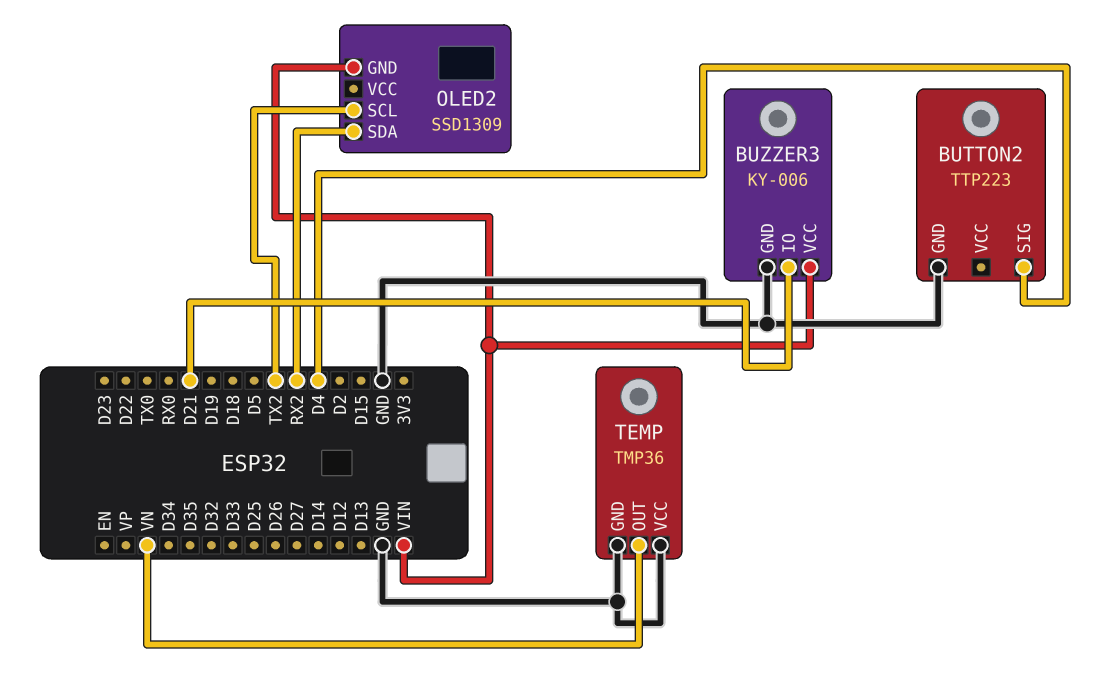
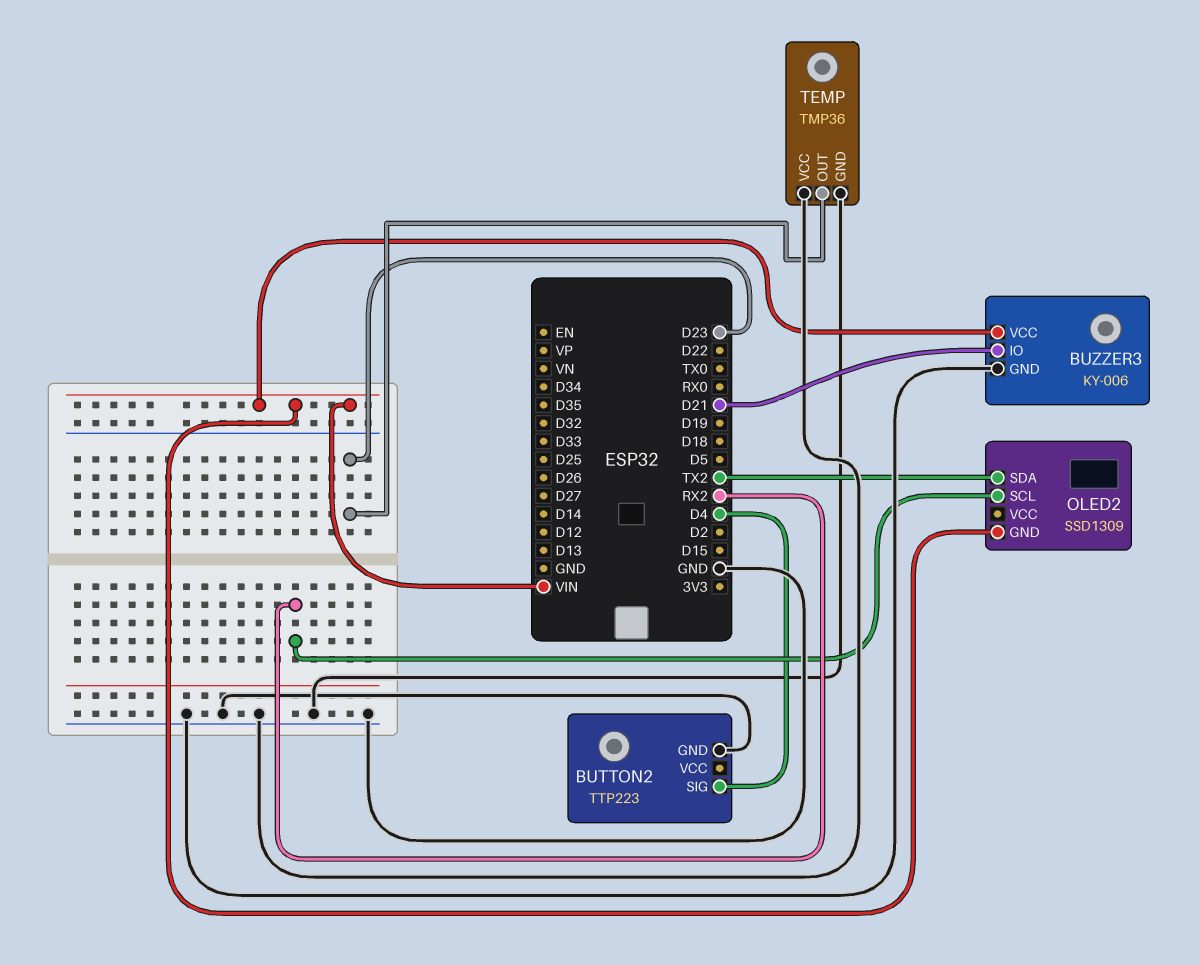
OLED2 pin SCL: TX2 -> RX2
OLED2 pin SDA: RX2 -> TX2
TEMP pin OUT: VN -> D23

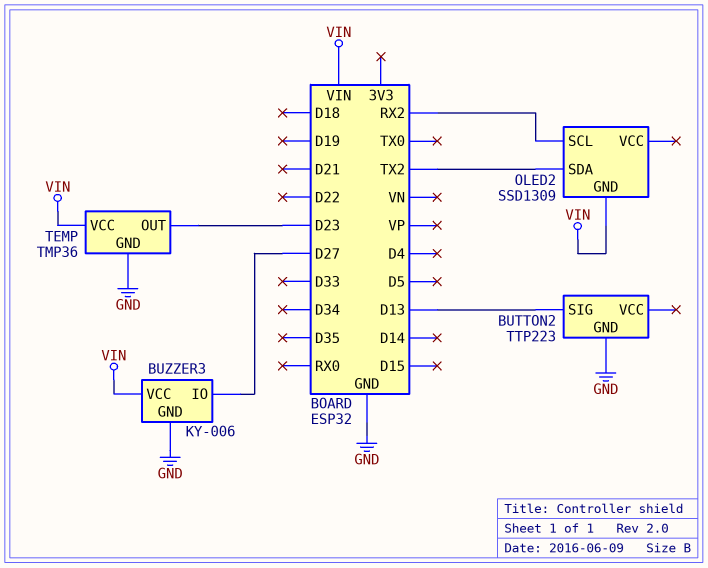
BUTTON2 pin SIG: D4 -> D13
BUZZER3 pin IO: D21 -> D27
TEMP pin VCC: GND -> VIN

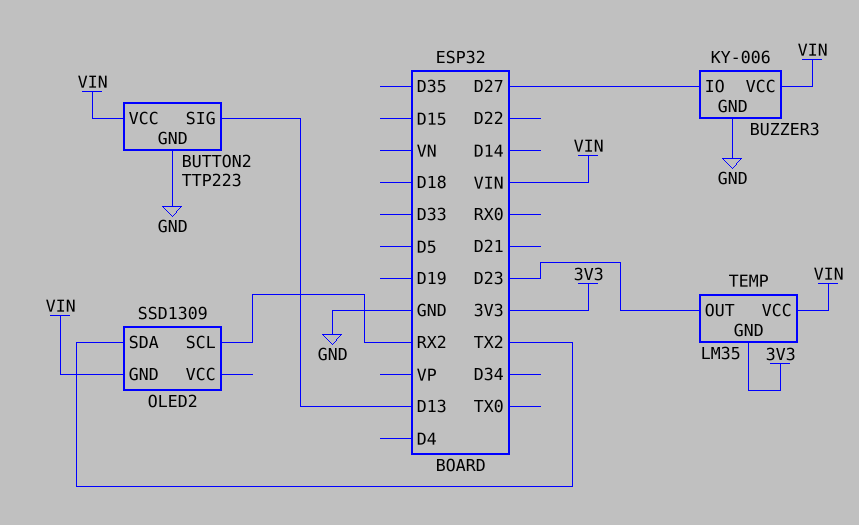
BUTTON2 pin VCC: none -> VIN
TEMP: TMP36 -> LM35
TEMP pin GND: GND -> 3V3

